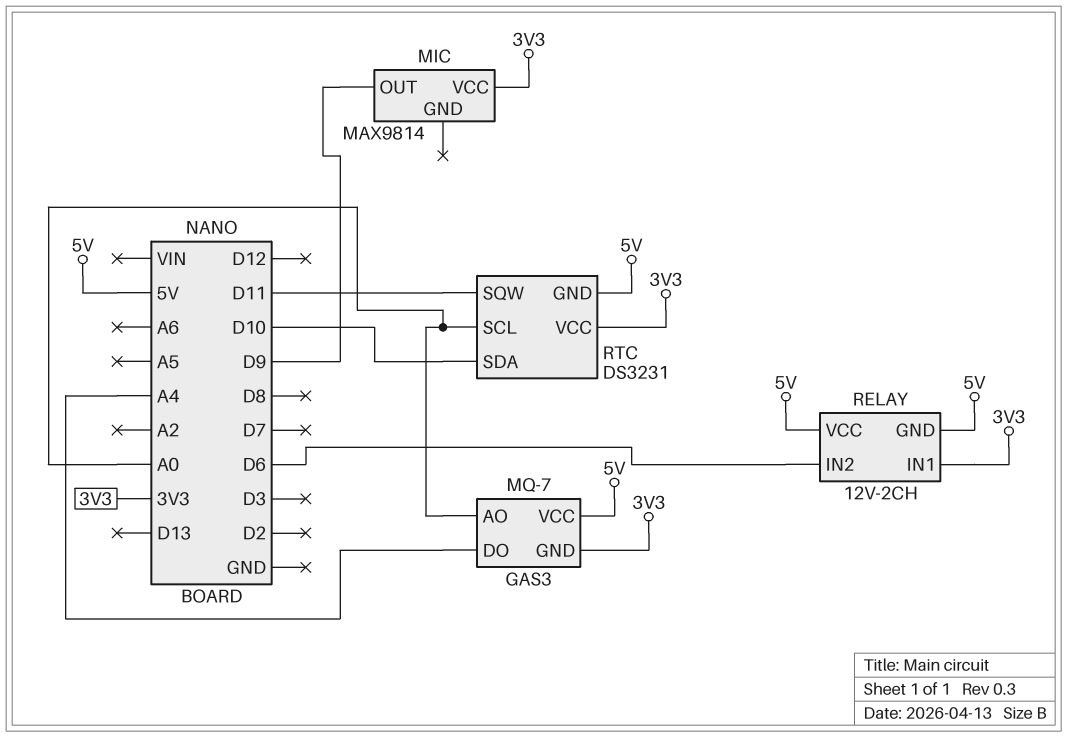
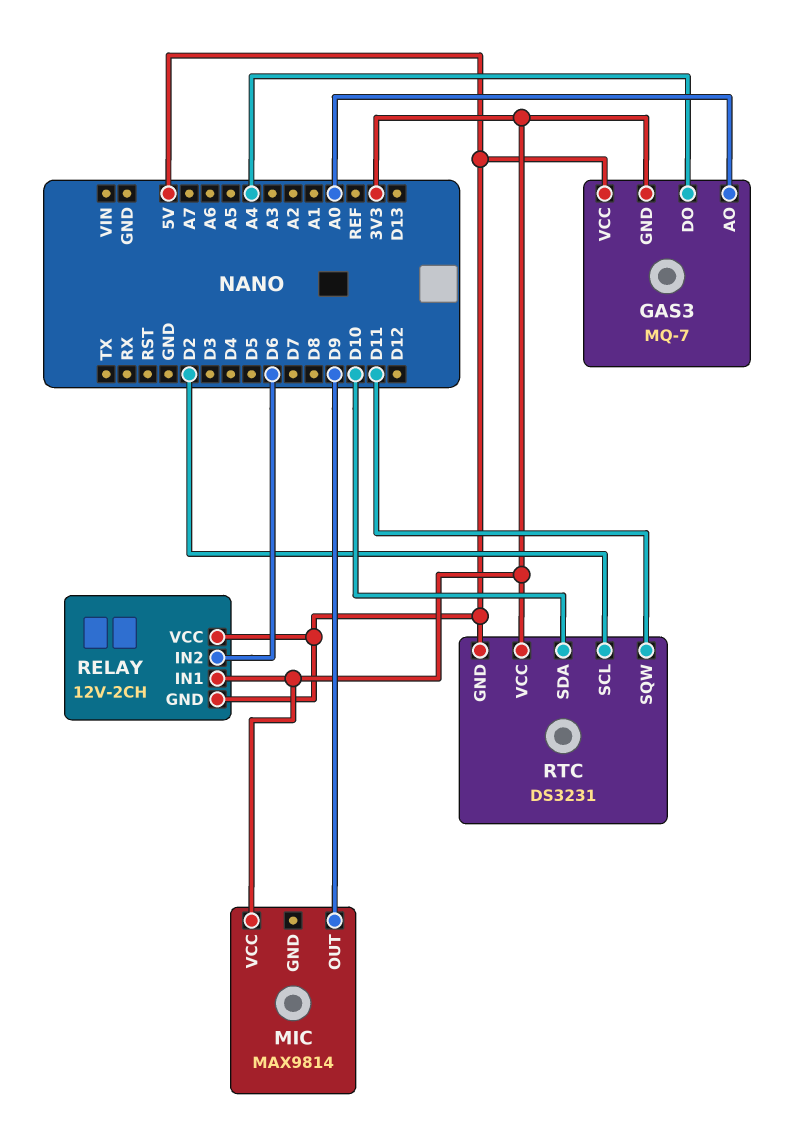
RTC pin SCL: A0 -> D2

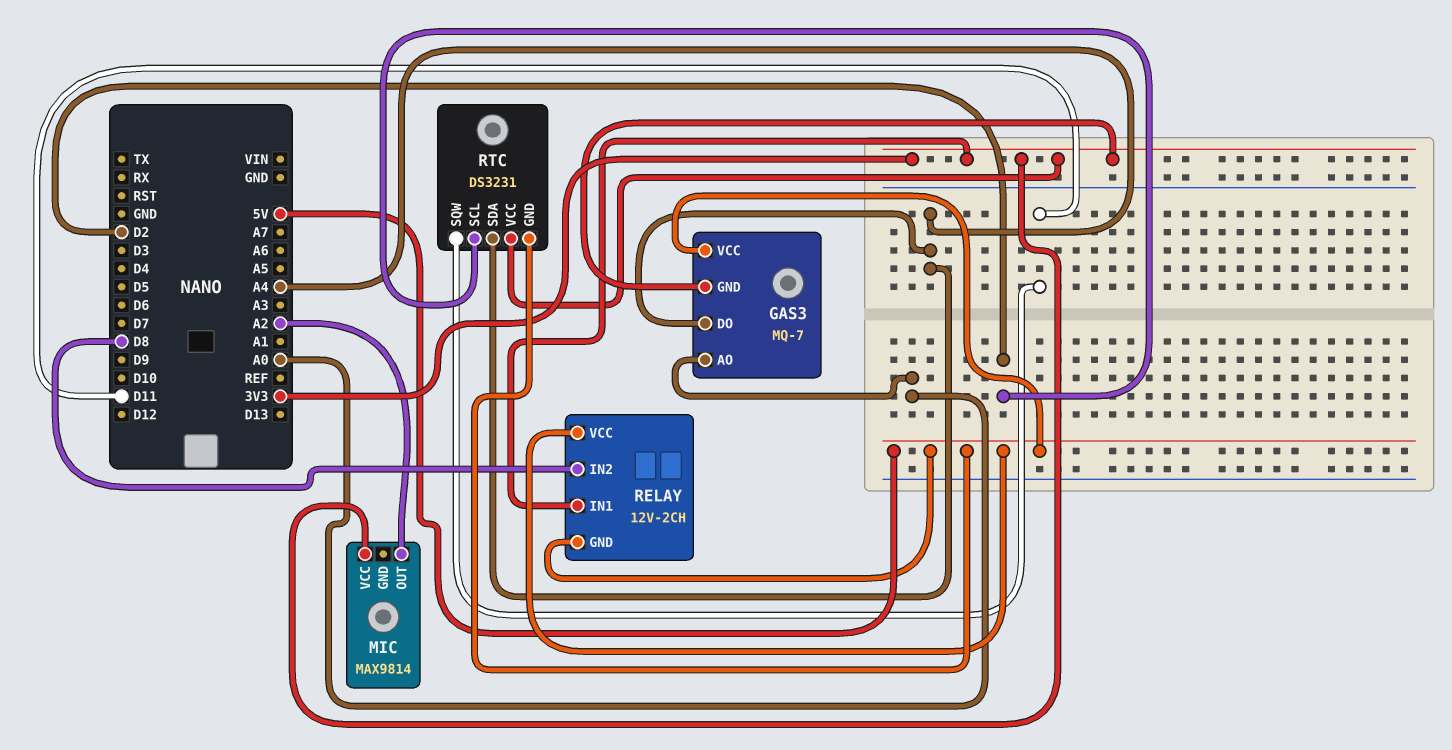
MIC pin OUT: D9 -> A2
RELAY pin IN2: D6 -> D8
RTC pin SDA: D10 -> A4

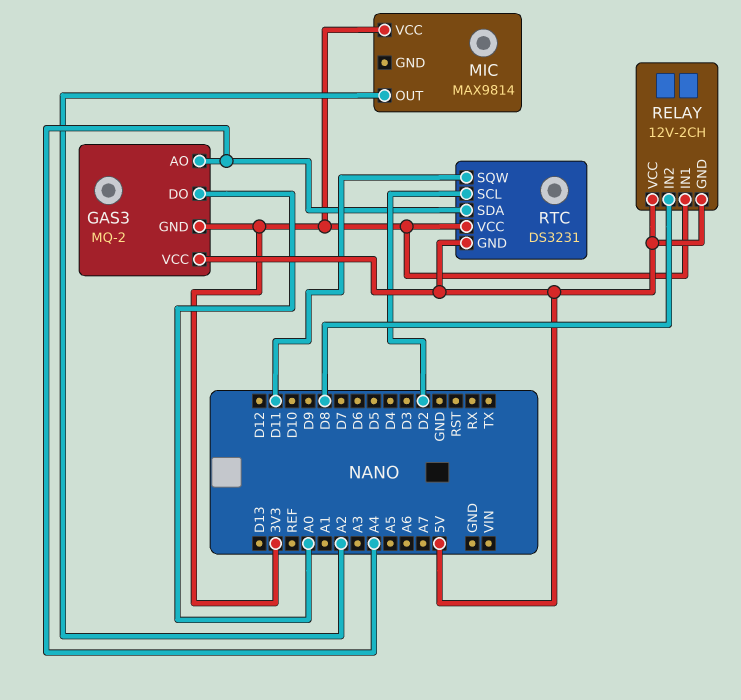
GAS3: MQ-7 -> MQ-2
GAS3 pin AO: A0 -> A4
GAS3 pin DO: A4 -> A0

